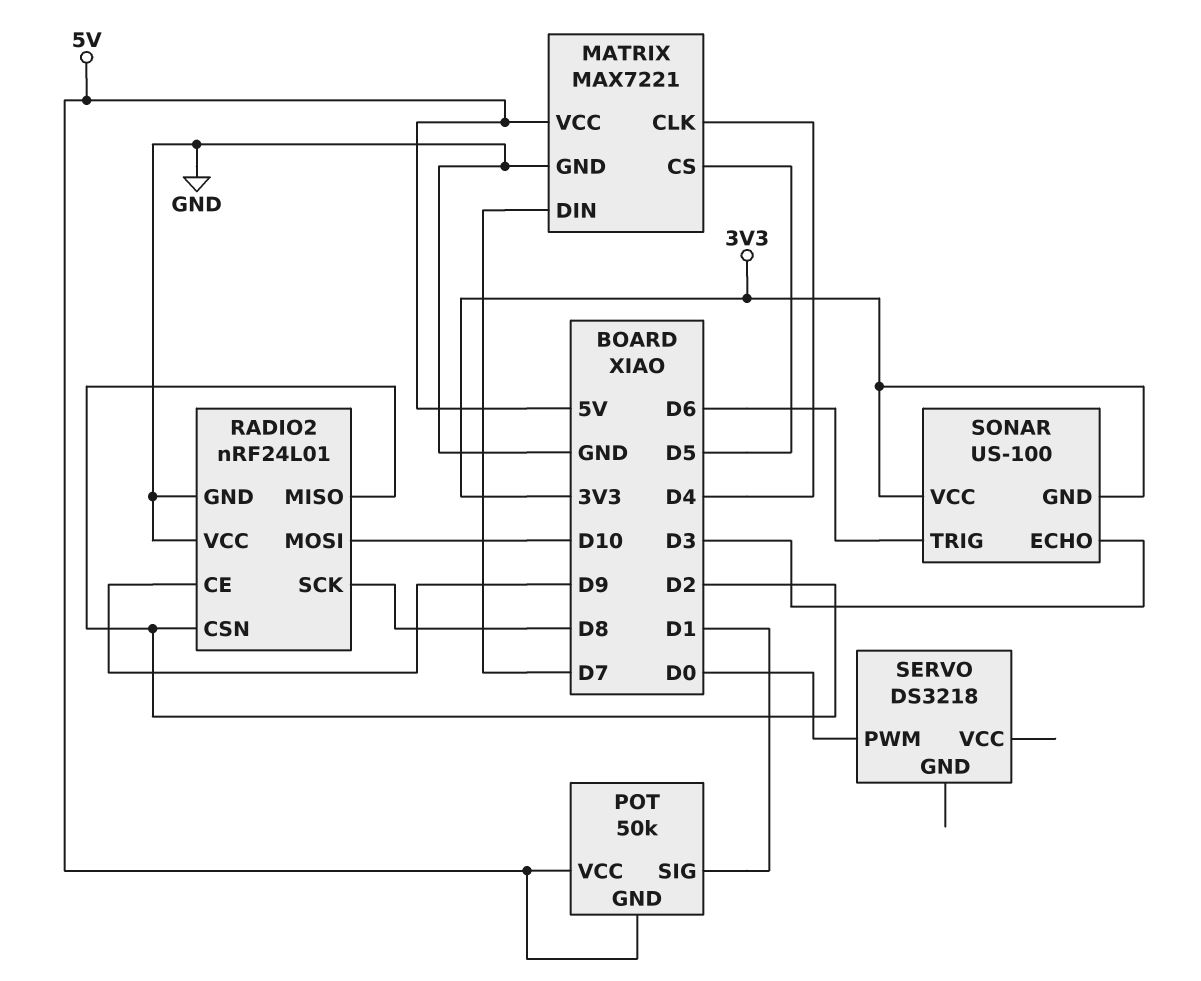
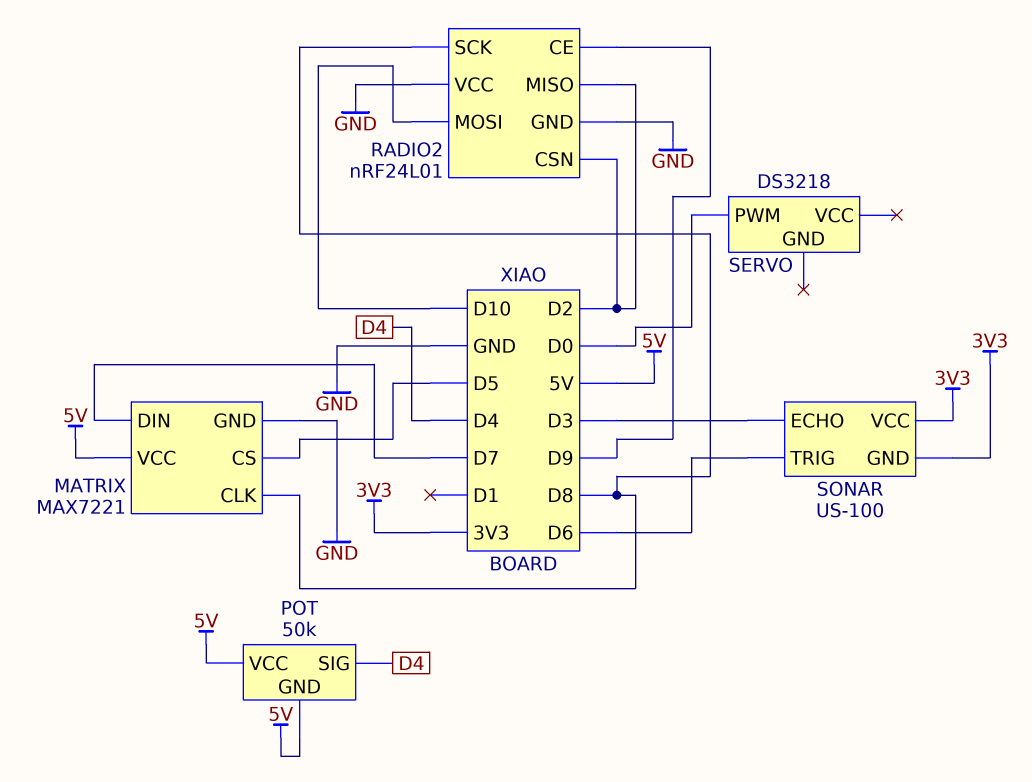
MATRIX pin CLK: D4 -> D8
POT pin SIG: D1 -> D4

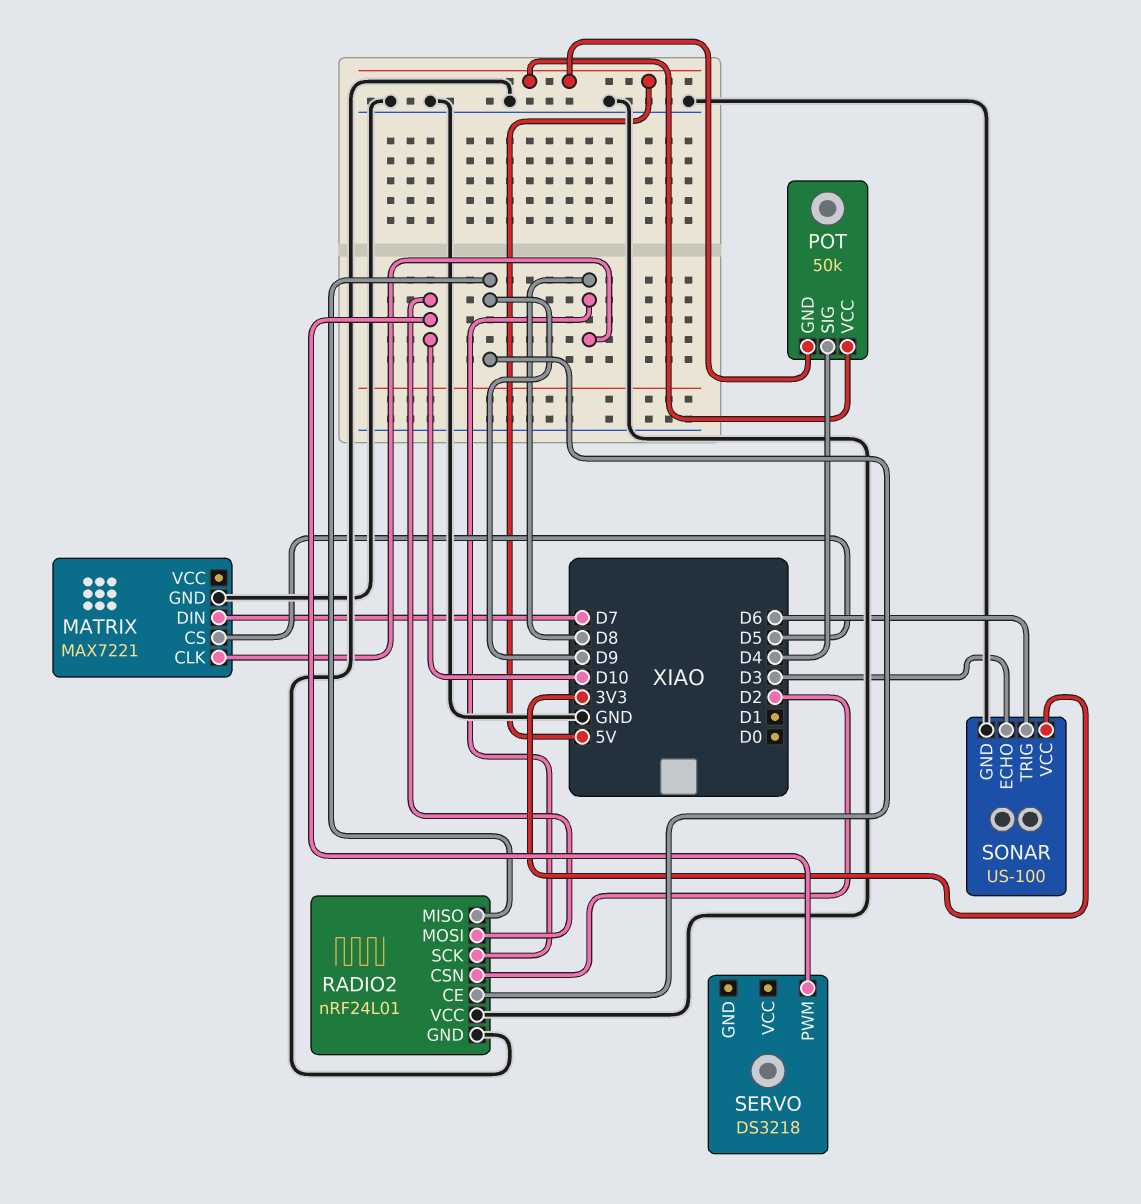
MATRIX pin VCC: 5V -> none
RADIO2 pin MISO: D2 -> D9
SERVO pin PWM: D0 -> D10
SONAR pin GND: 3V3 -> GND

